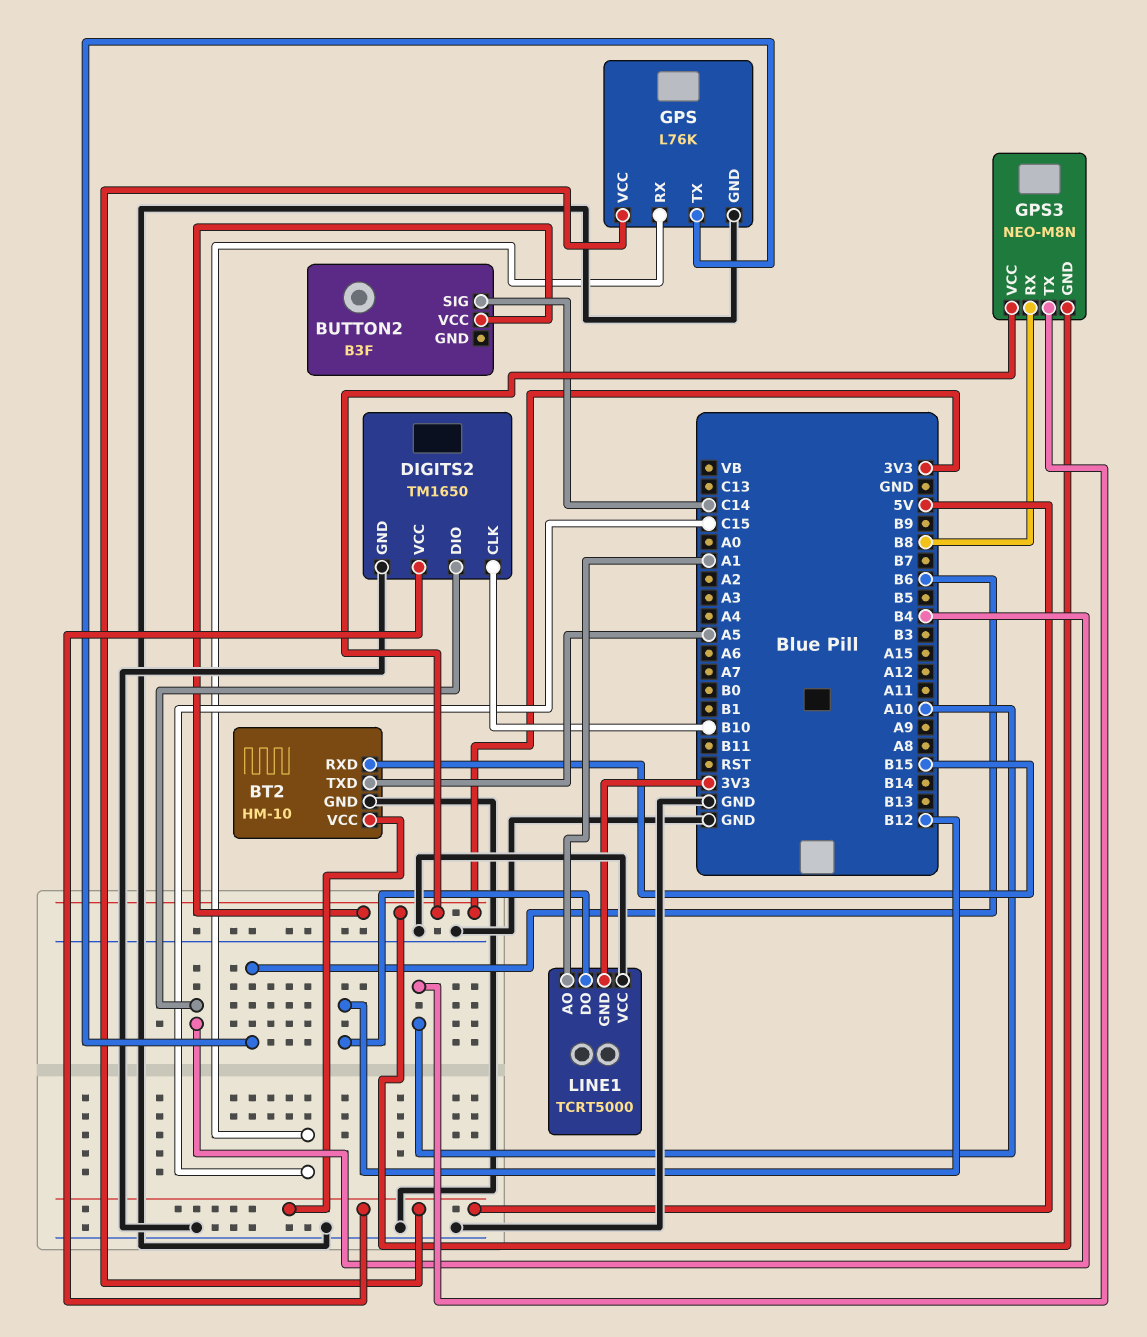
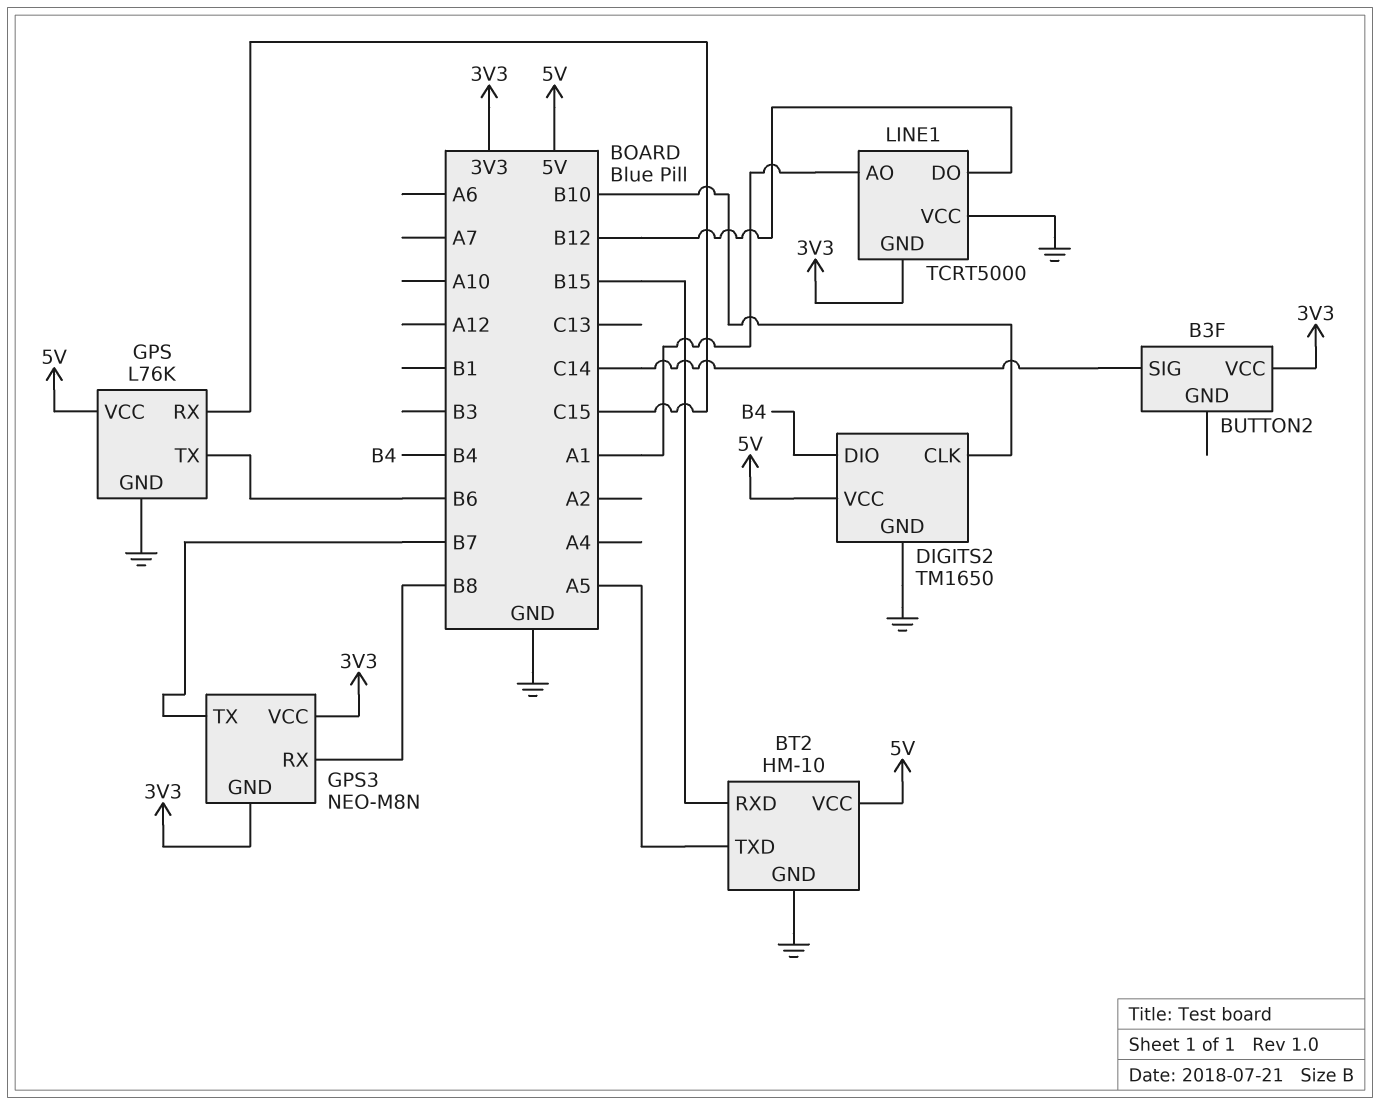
GPS3 pin TX: A10 -> B7

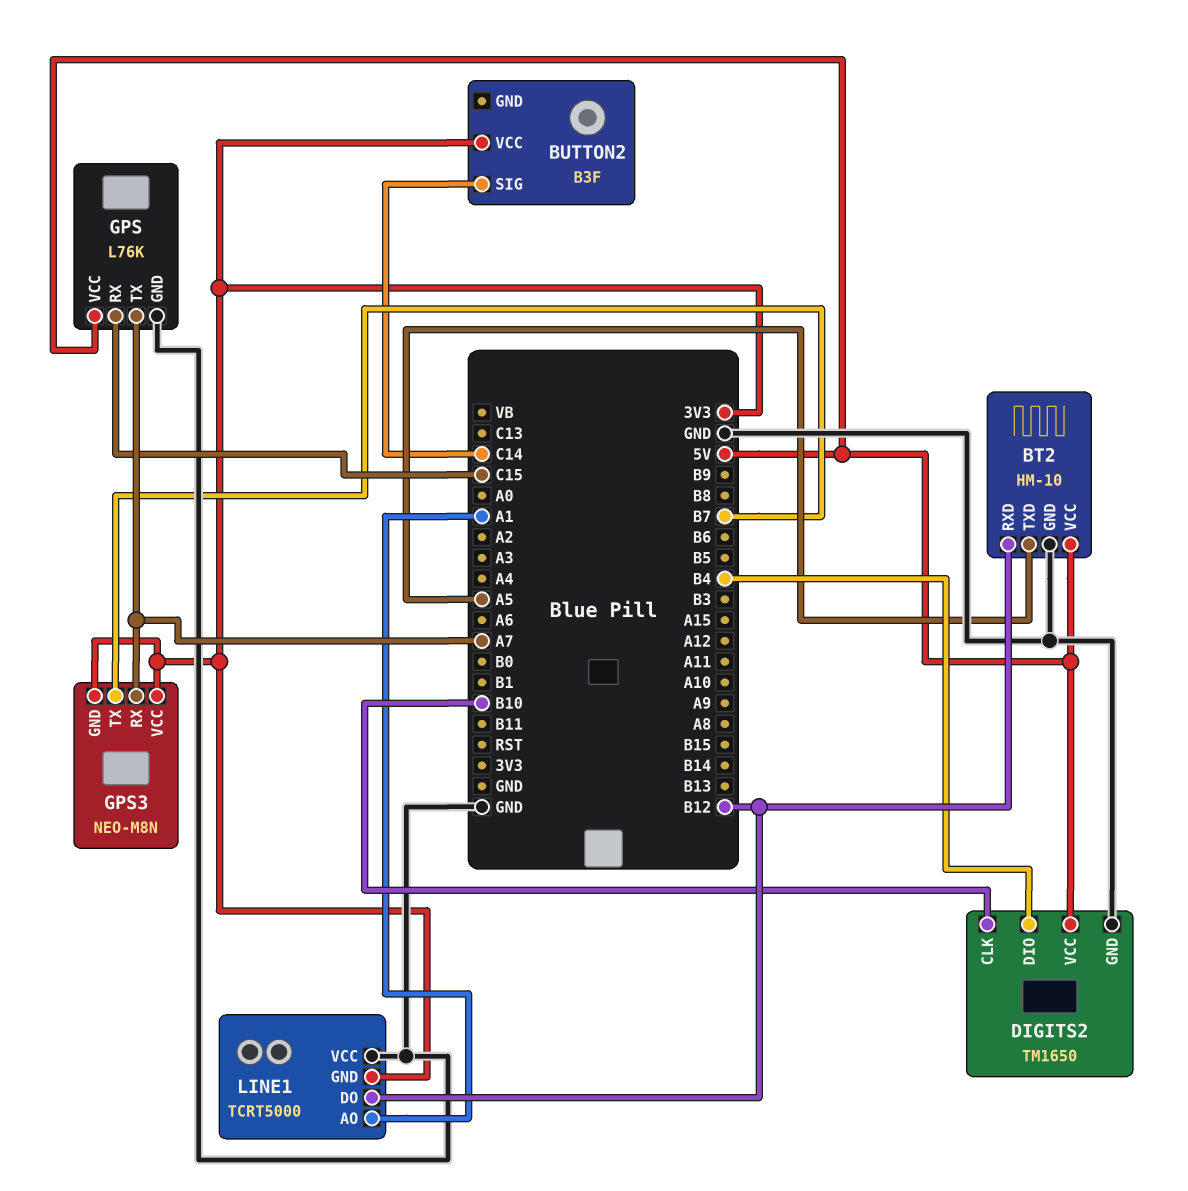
BT2 pin RXD: B15 -> B12
GPS pin TX: B6 -> A7
GPS3 pin RX: B8 -> A7

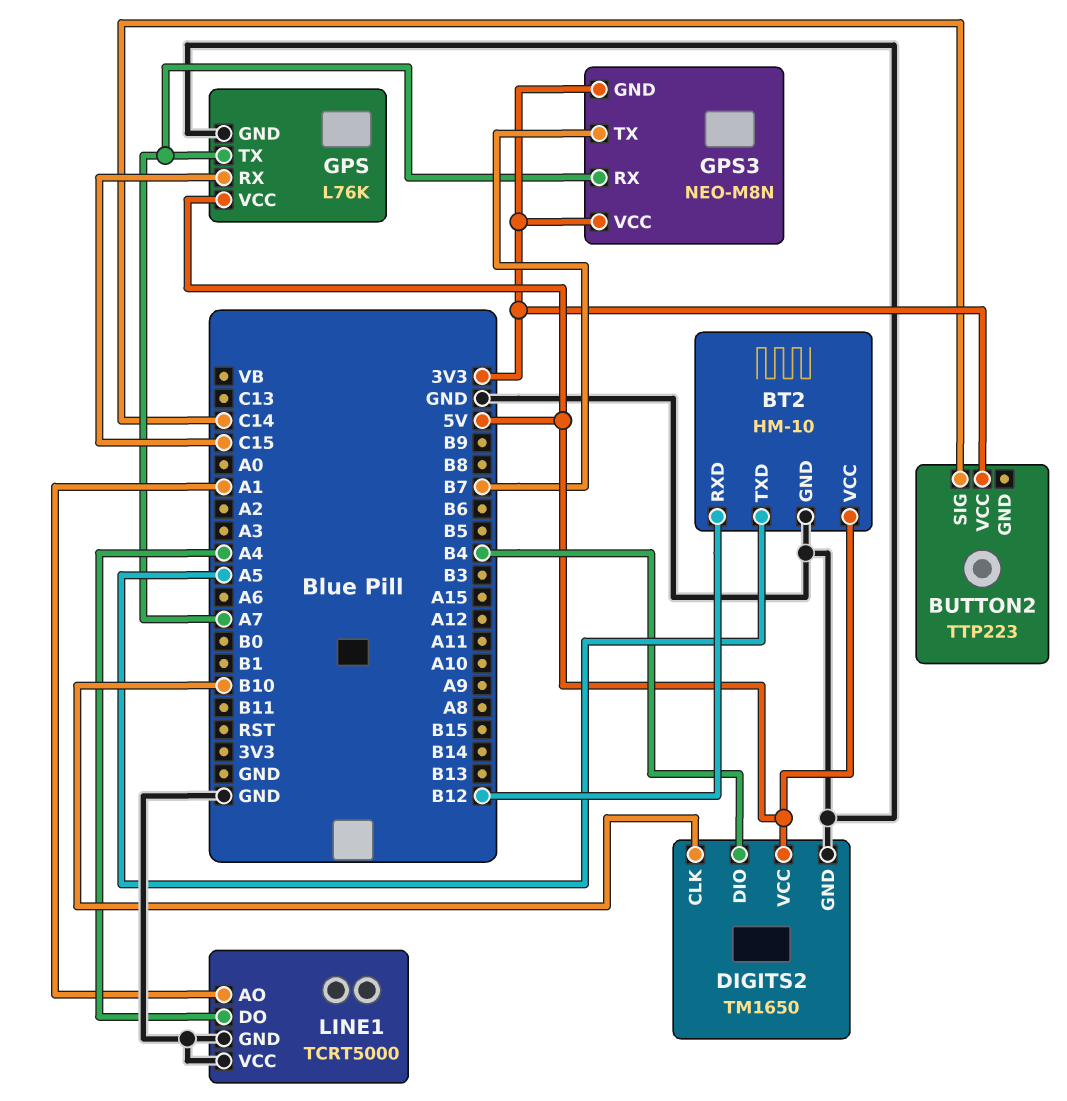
BUTTON2: B3F -> TTP223
LINE1 pin DO: B12 -> A4
LINE1 pin GND: 3V3 -> GND

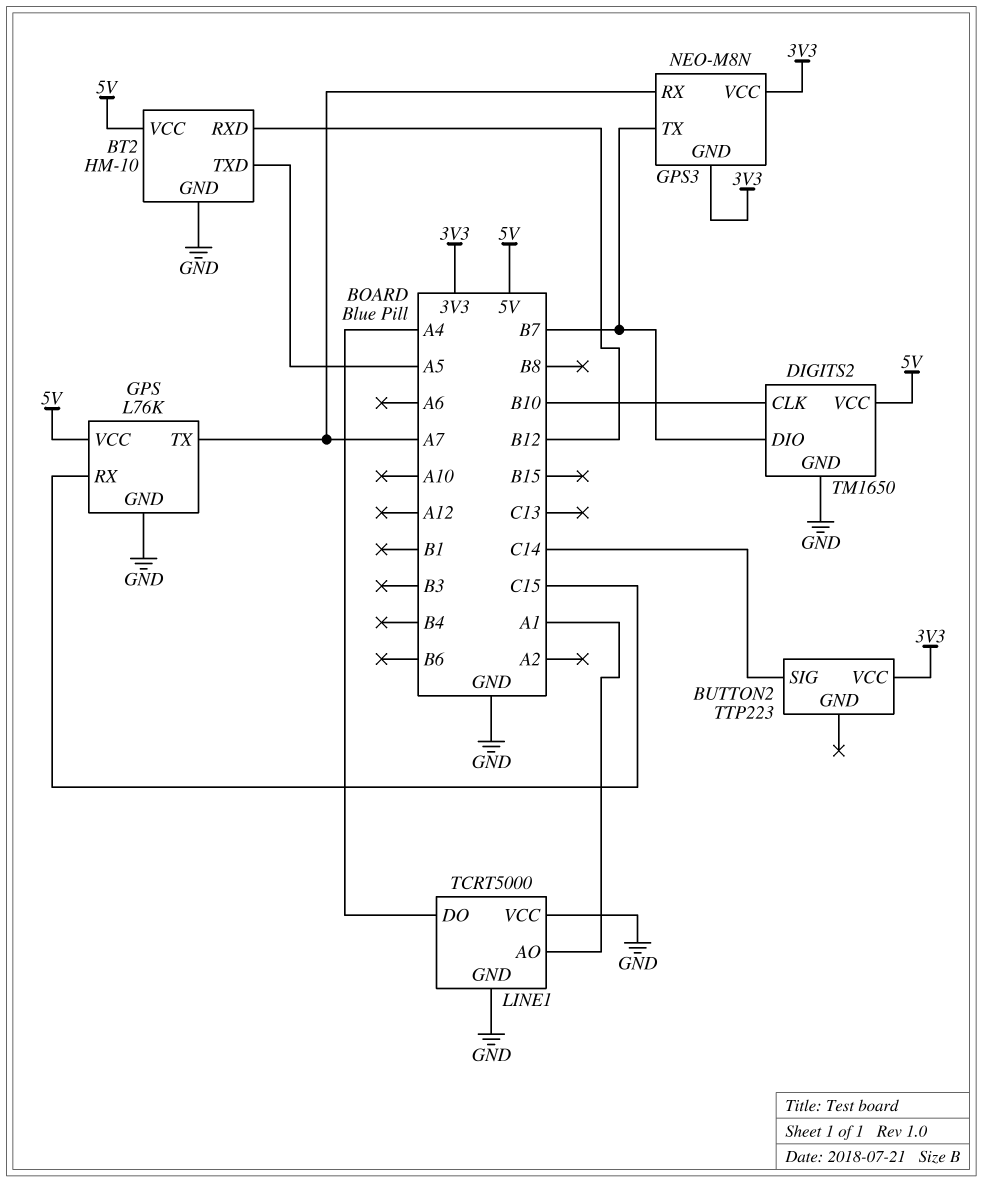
DIGITS2 pin DIO: B4 -> B7

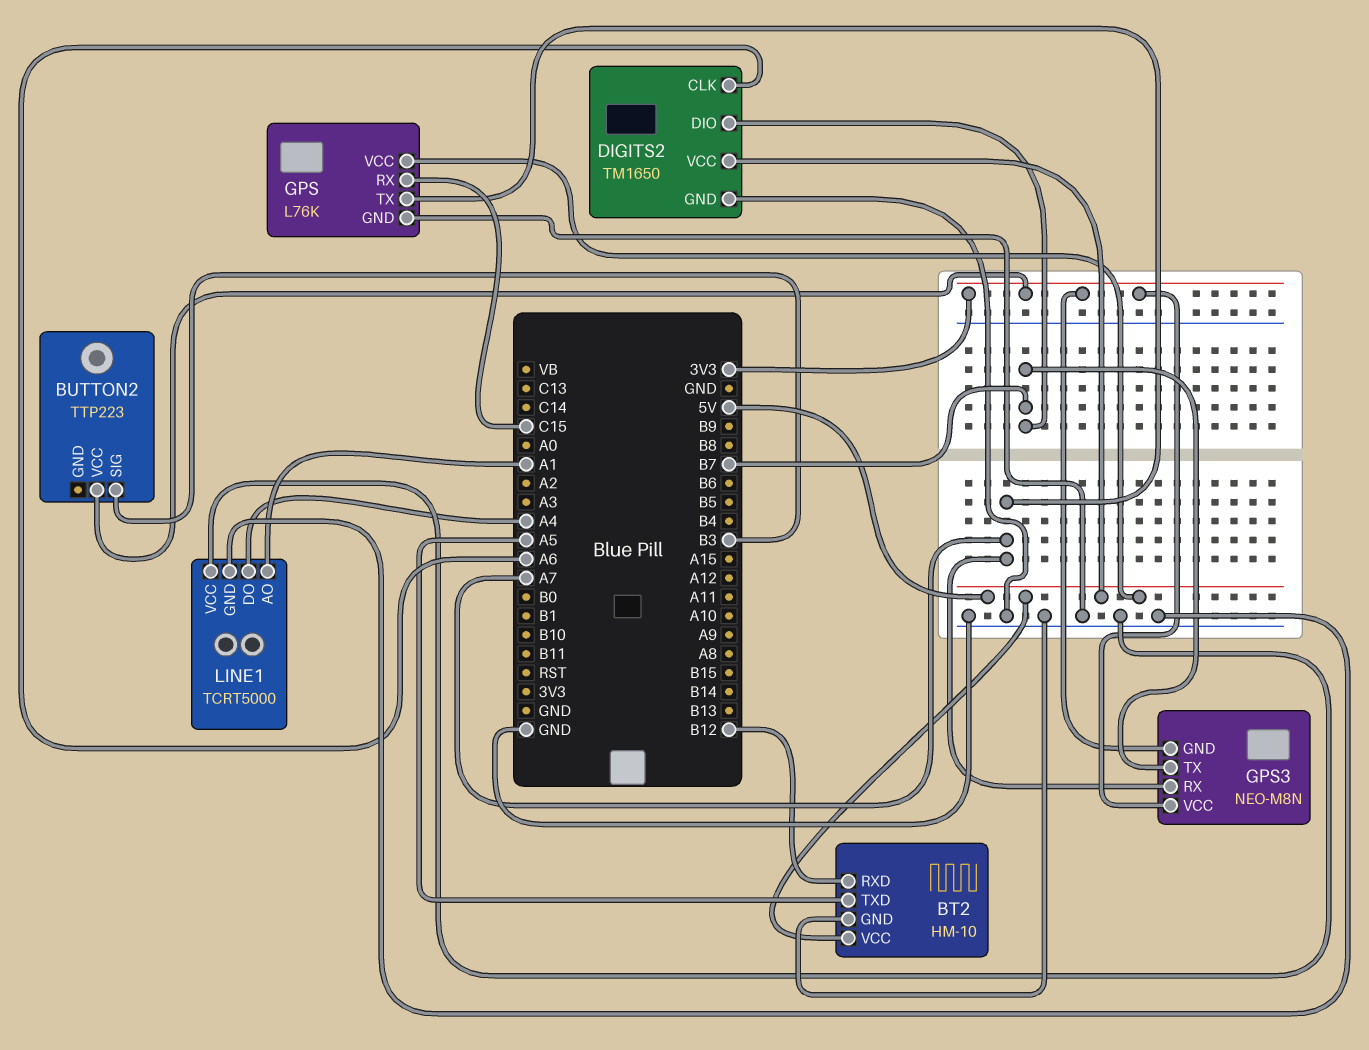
BUTTON2 pin SIG: C14 -> B3
DIGITS2 pin CLK: B10 -> A6

